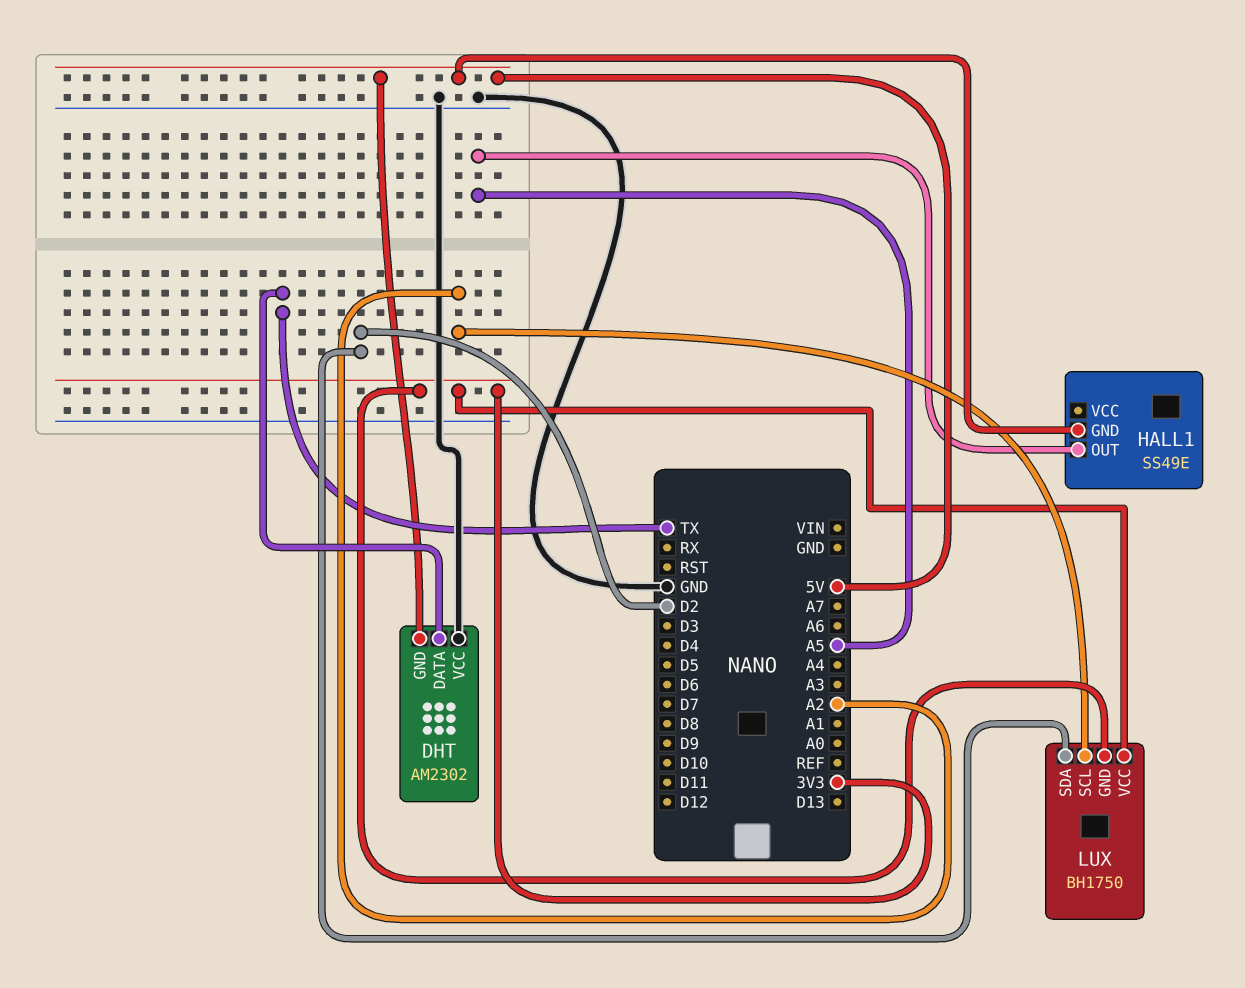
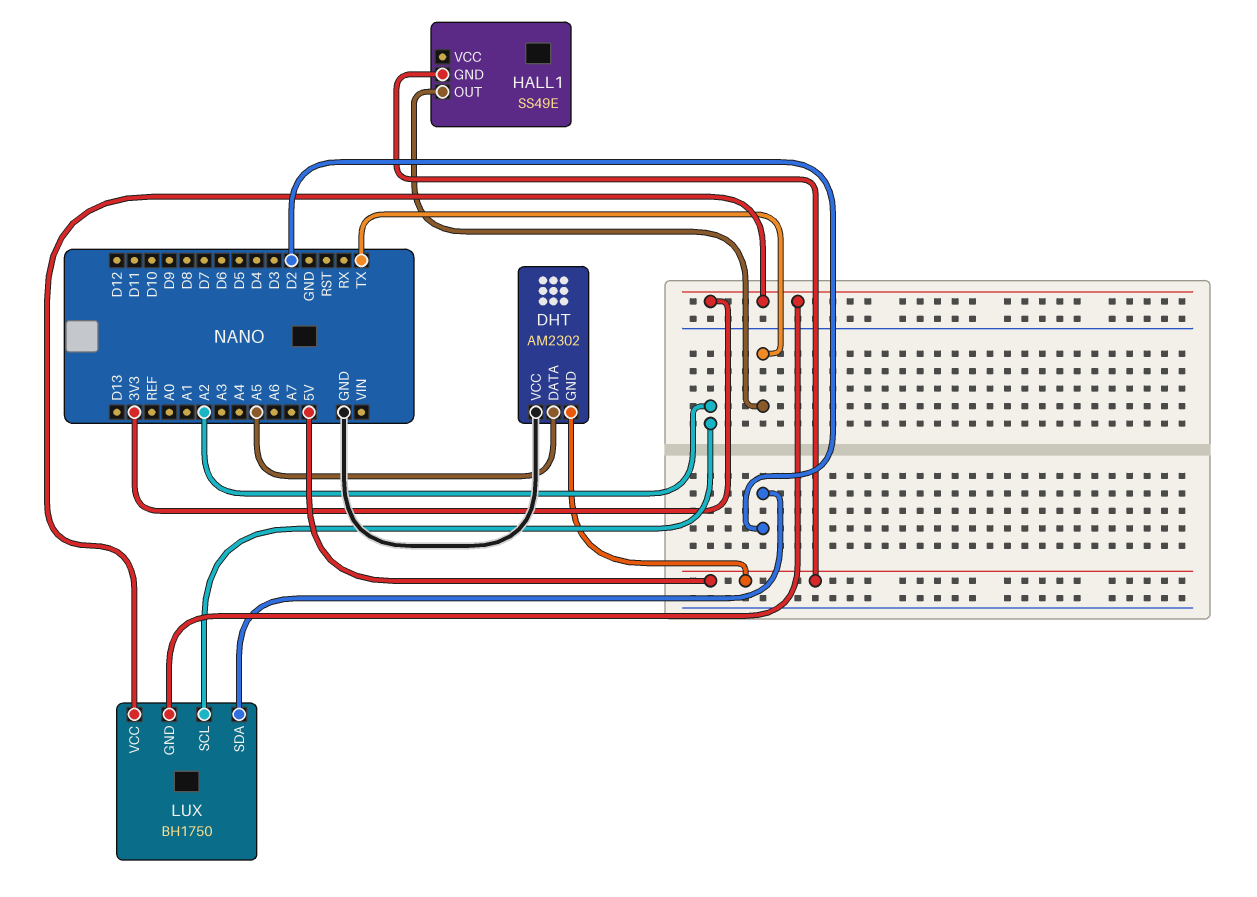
DHT pin DATA: TX -> A5
HALL1 pin OUT: A5 -> TX

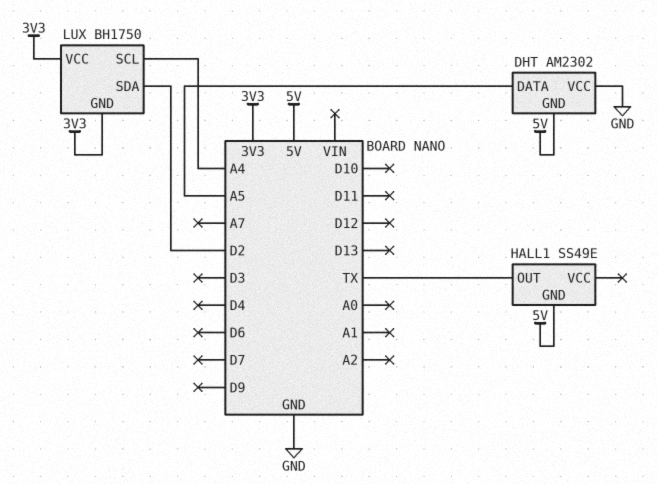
LUX pin SCL: A2 -> A4

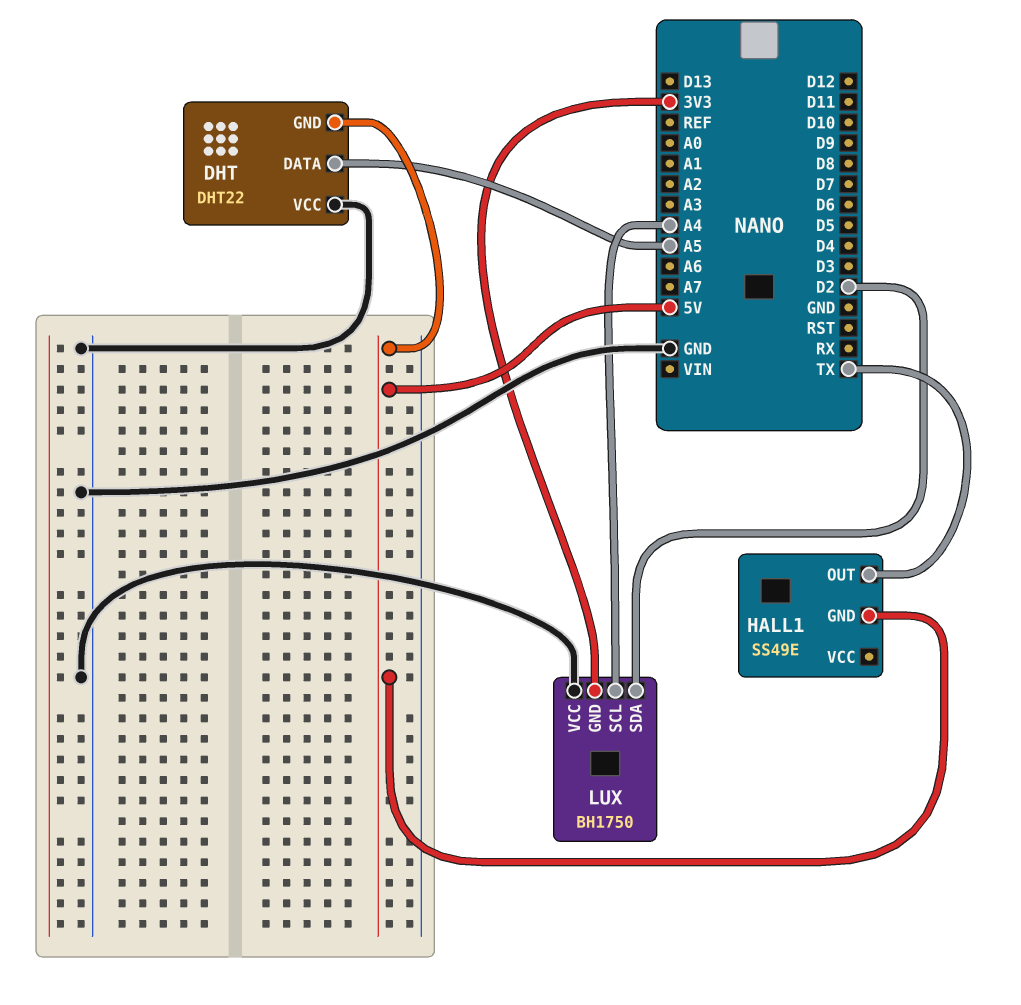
DHT: AM2302 -> DHT22
LUX pin VCC: 3V3 -> GND

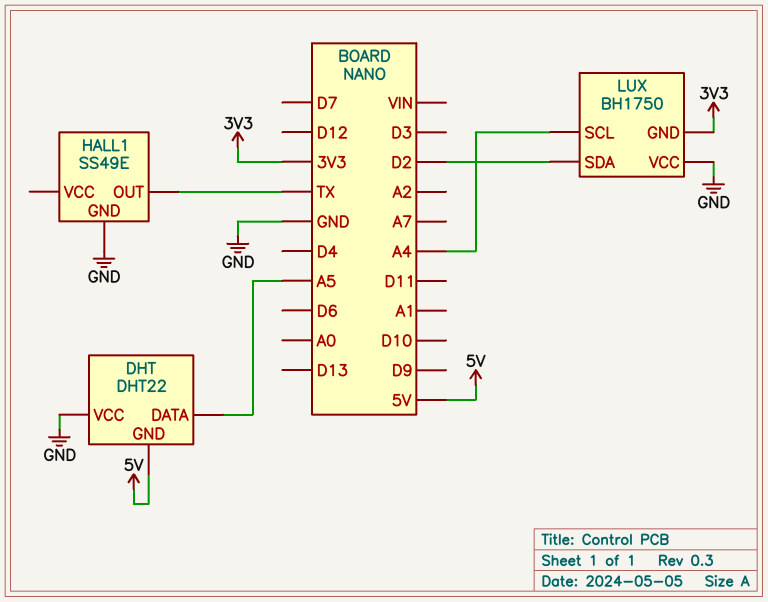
HALL1 pin GND: 5V -> GND

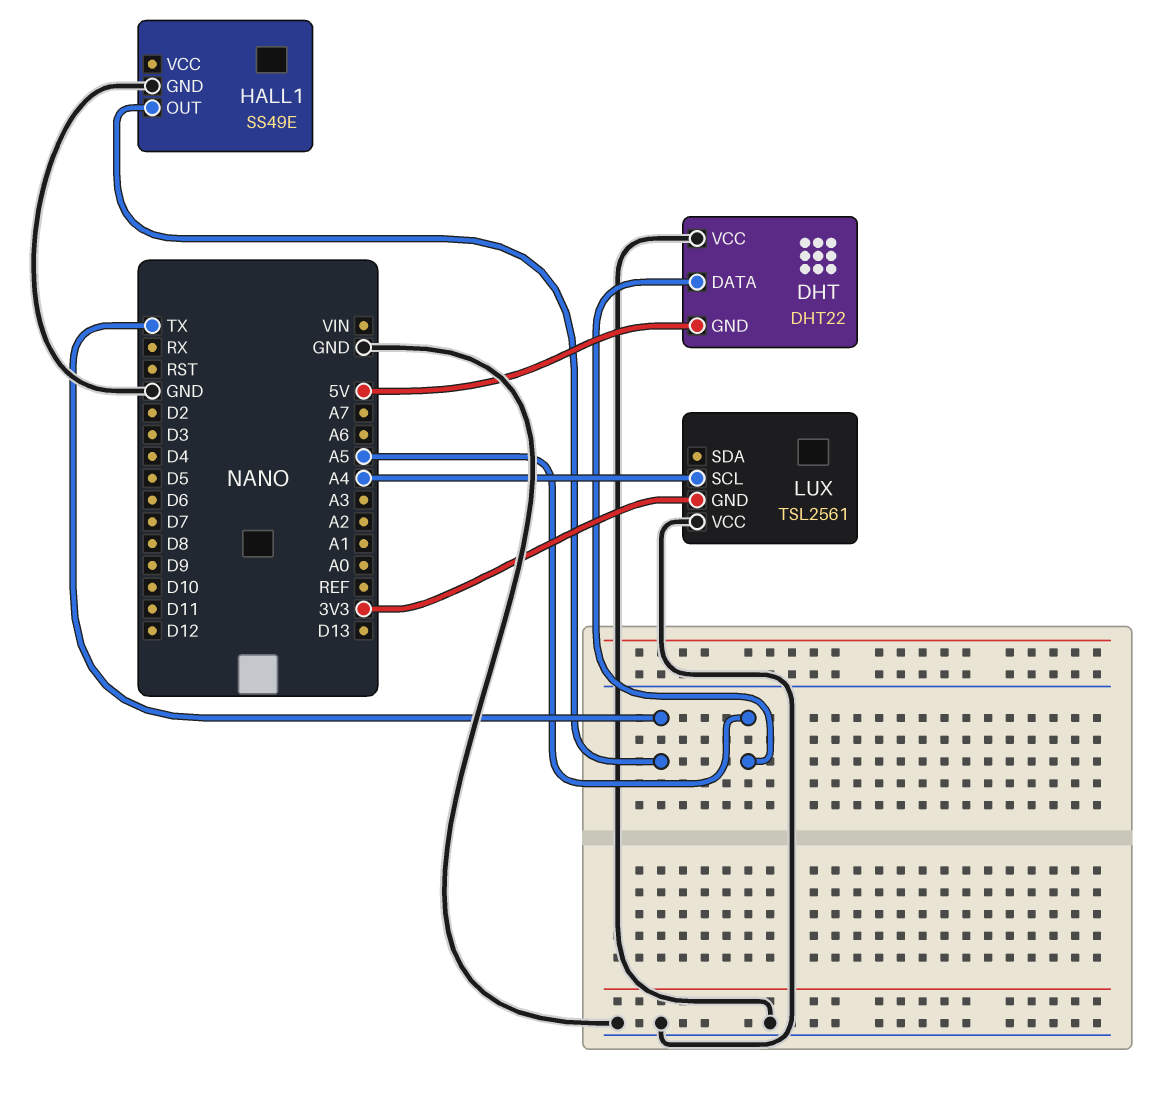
LUX: BH1750 -> TSL2561
LUX pin SDA: D2 -> none

